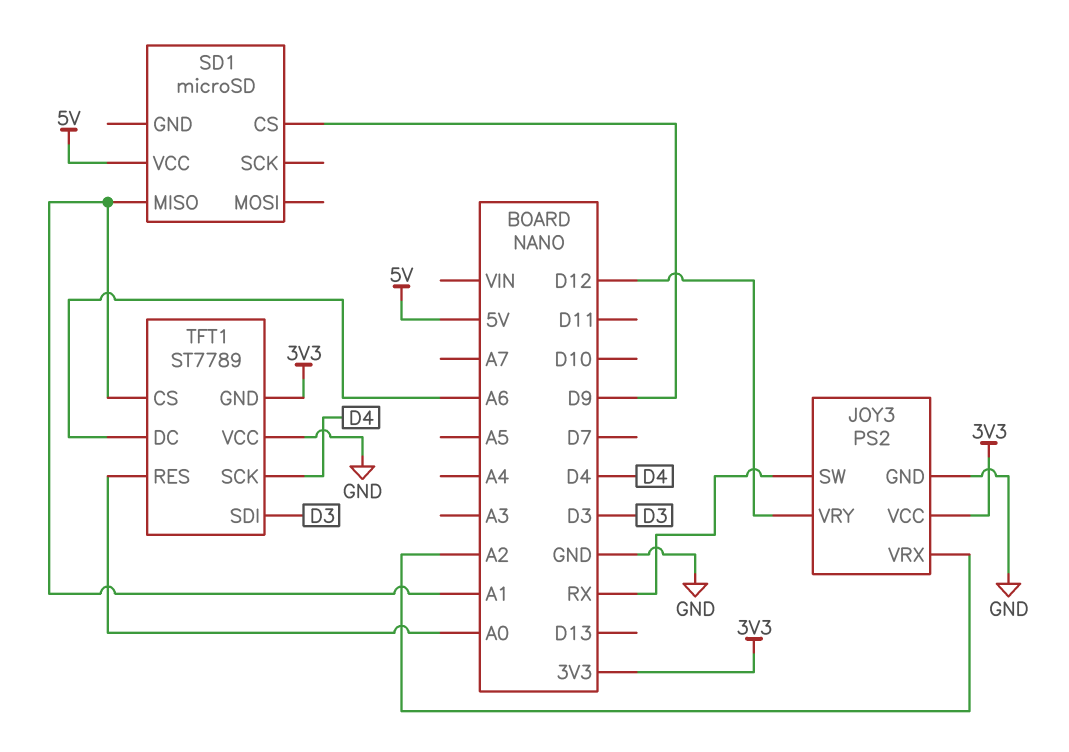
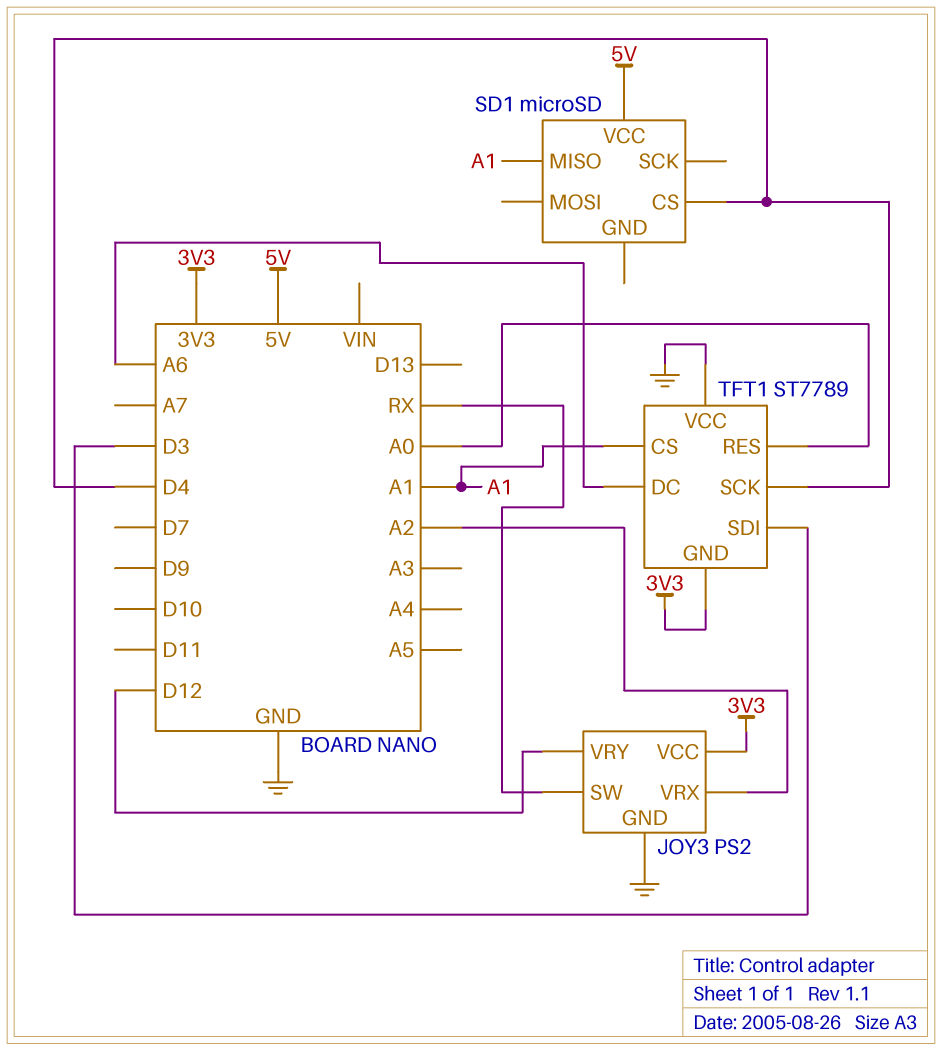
SD1 pin CS: D9 -> D4

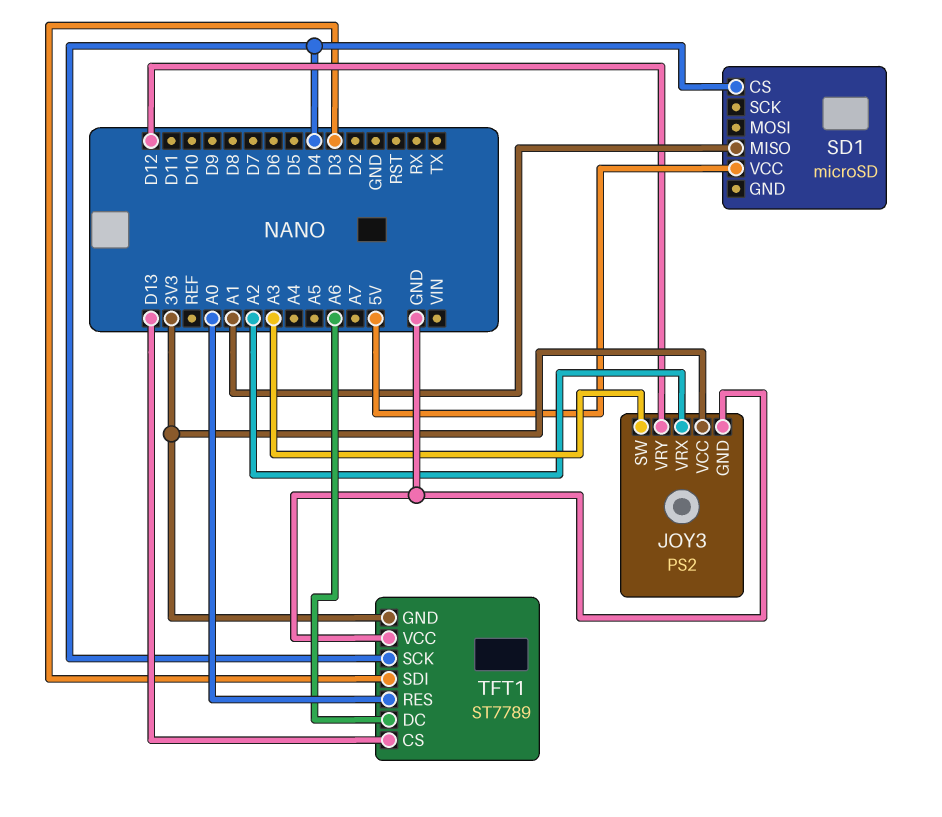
JOY3 pin SW: RX -> A3
TFT1 pin CS: A1 -> D13

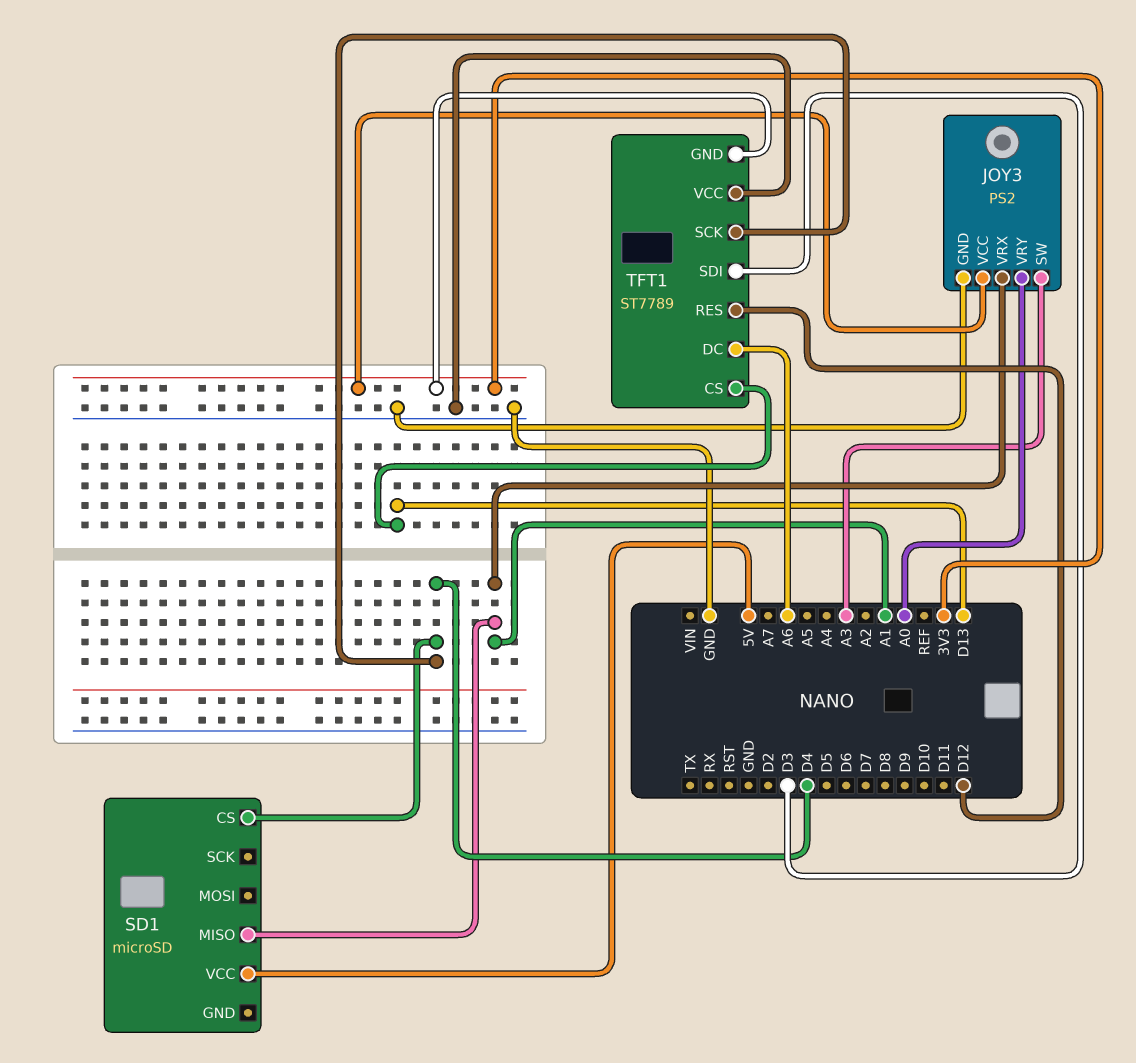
JOY3 pin VRX: A2 -> A1
JOY3 pin VRY: D12 -> A0
TFT1 pin RES: A0 -> D12

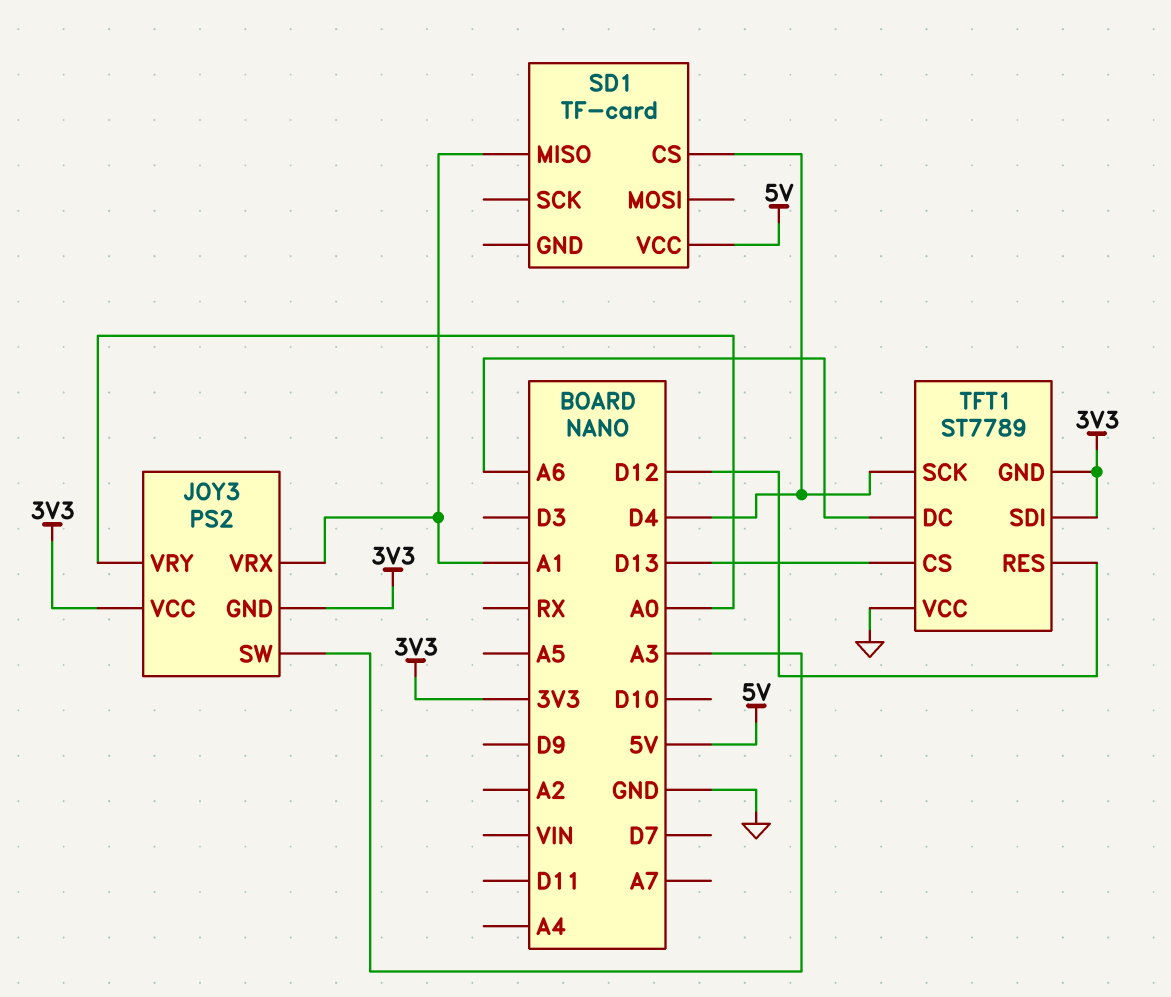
JOY3 pin GND: GND -> 3V3
SD1: microSD -> TF-card
TFT1 pin SDI: D3 -> 3V3

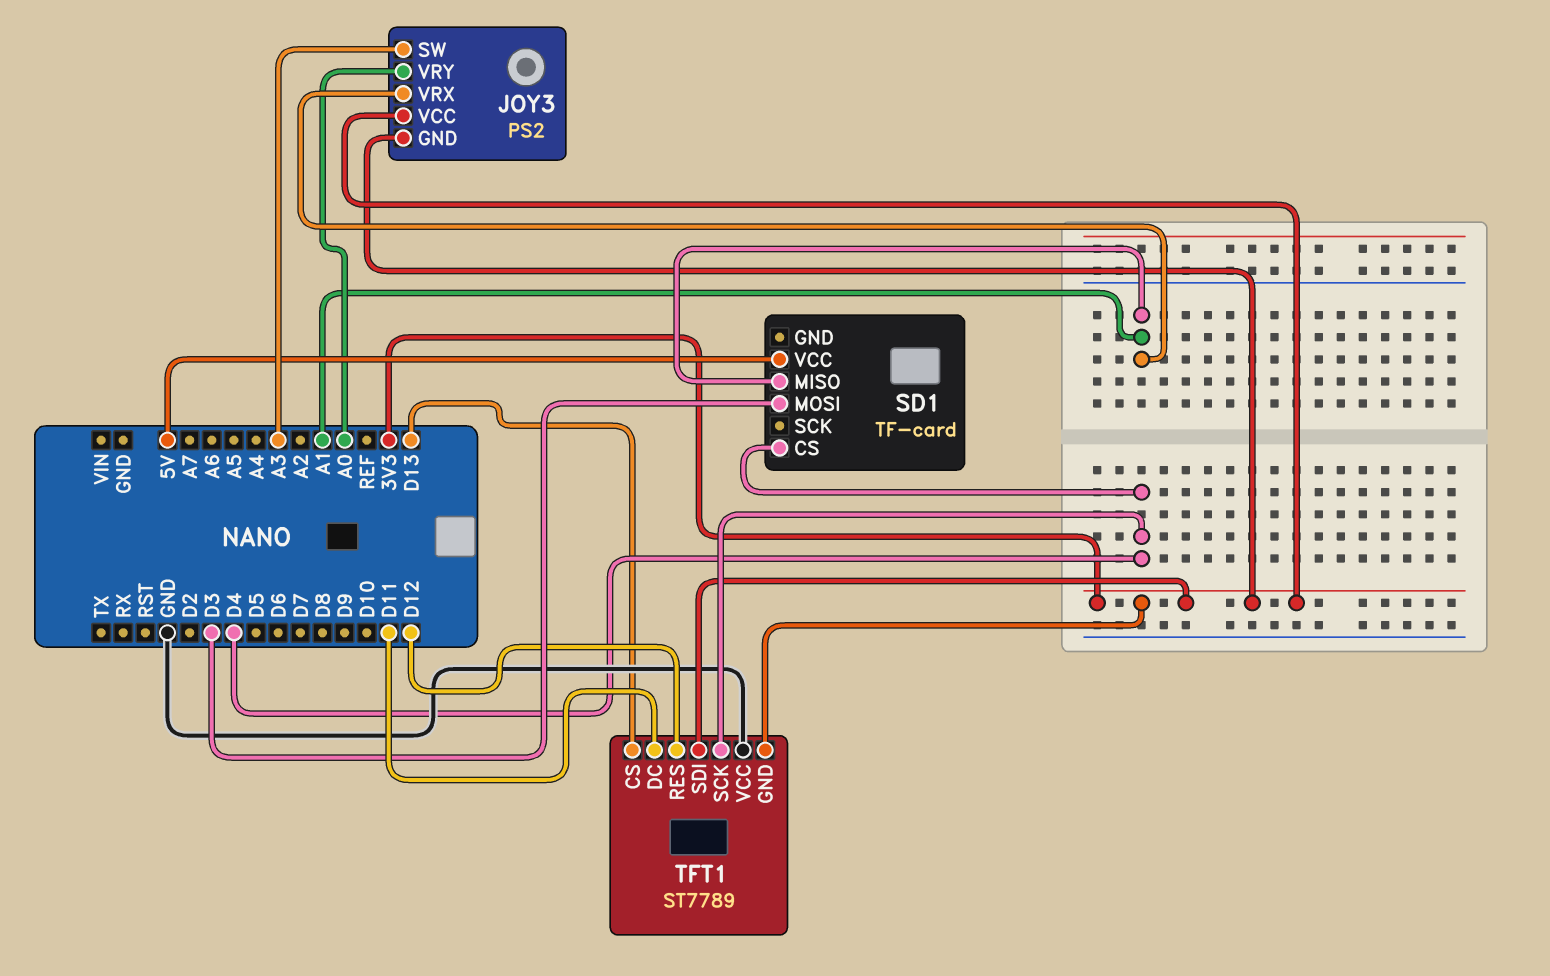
SD1 pin MOSI: none -> D3
TFT1 pin DC: A6 -> D11

